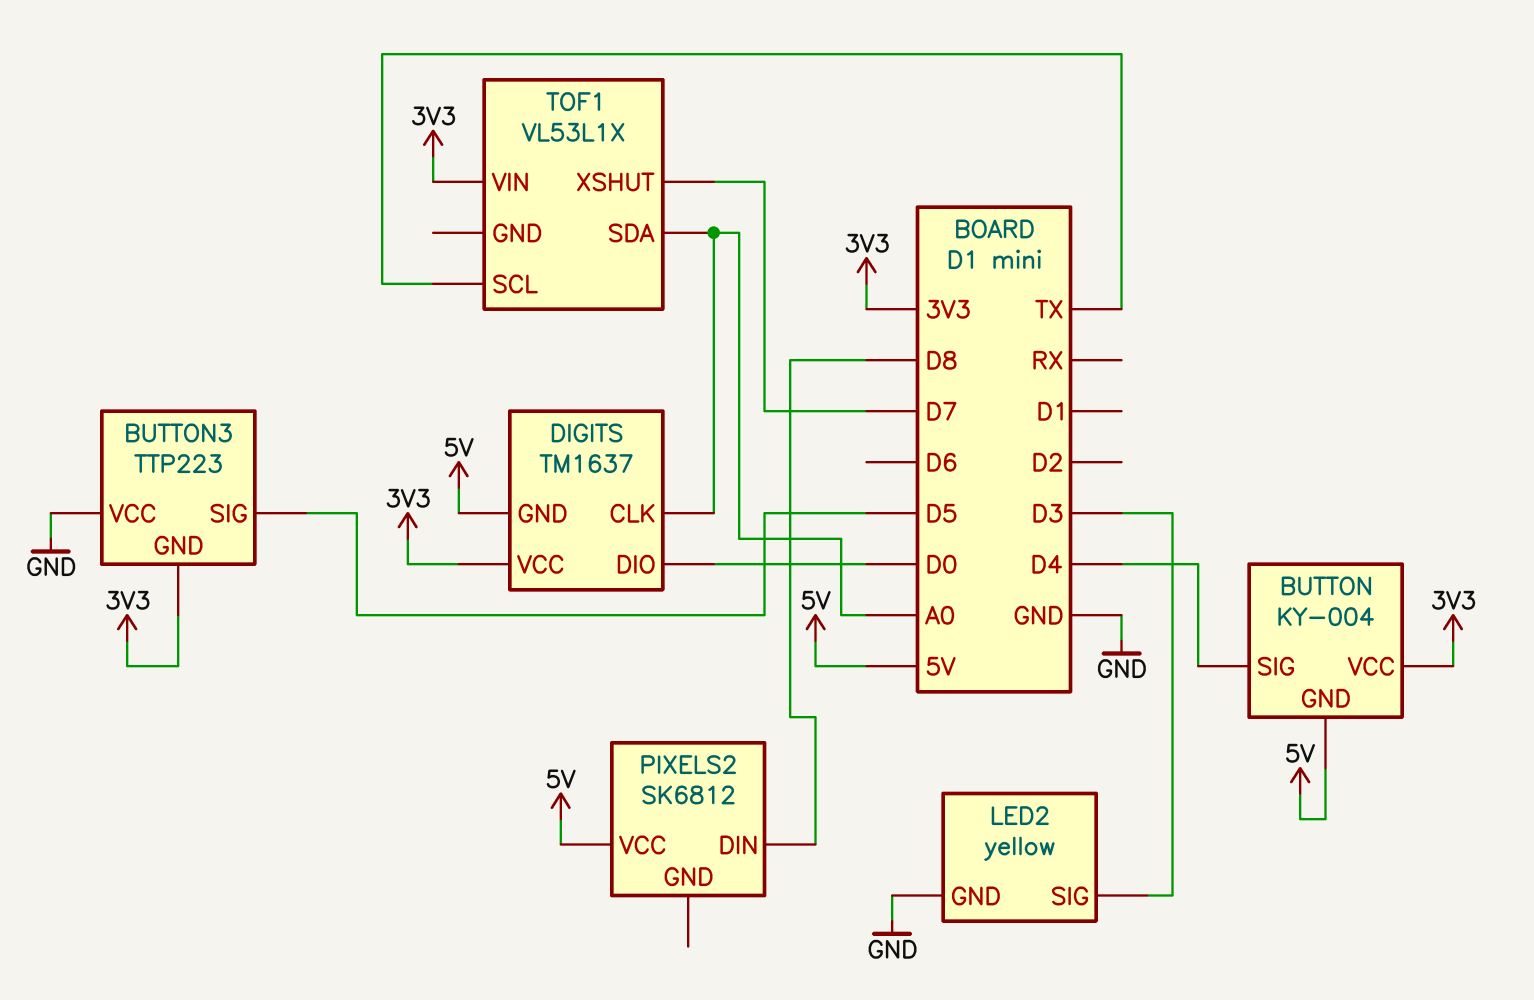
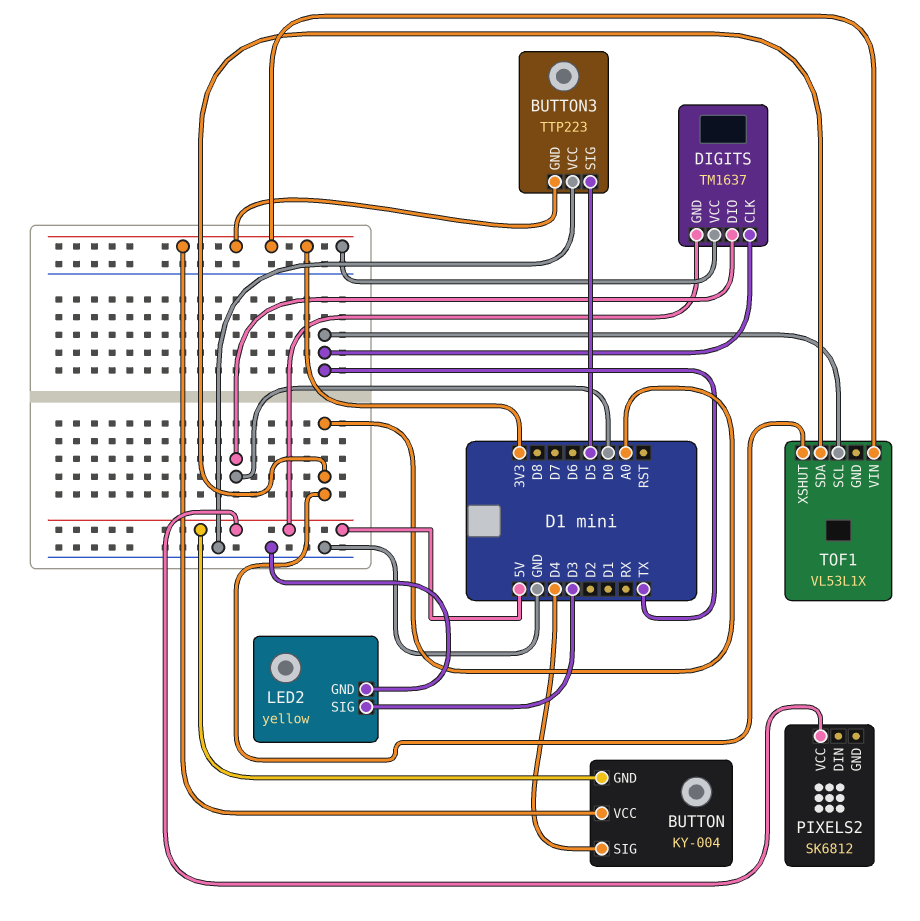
DIGITS pin CLK: A0 -> TX
PIXELS2 pin DIN: D8 -> none
TOF1 pin XSHUT: D7 -> A0

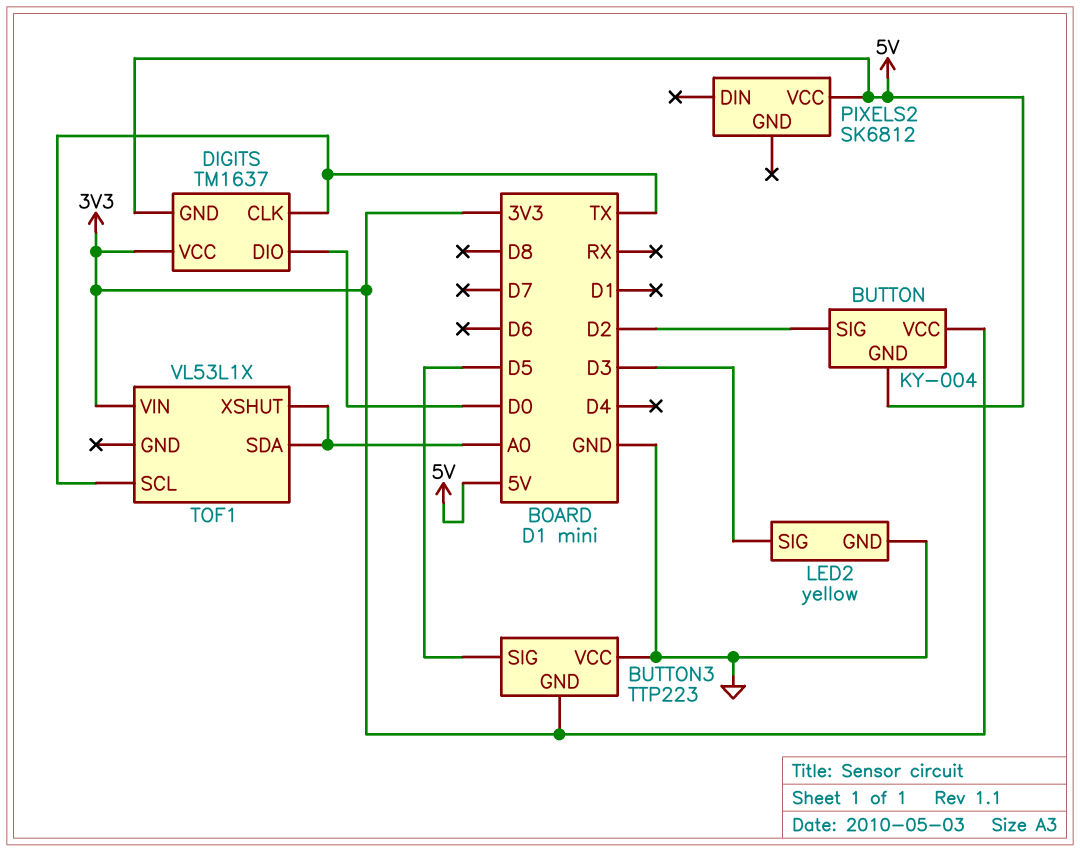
BUTTON pin SIG: D4 -> D2

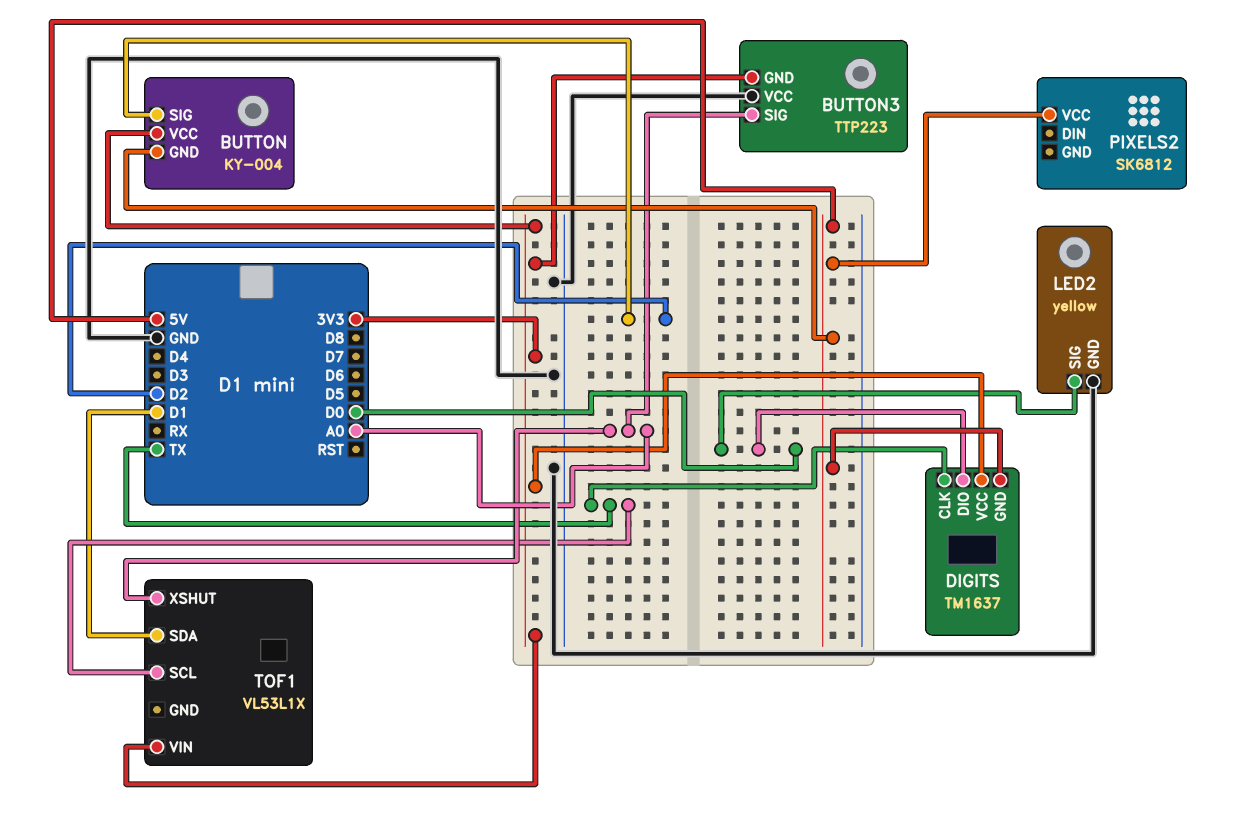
BUTTON3 pin SIG: D5 -> A0
LED2 pin SIG: D3 -> D0
TOF1 pin SDA: A0 -> D1

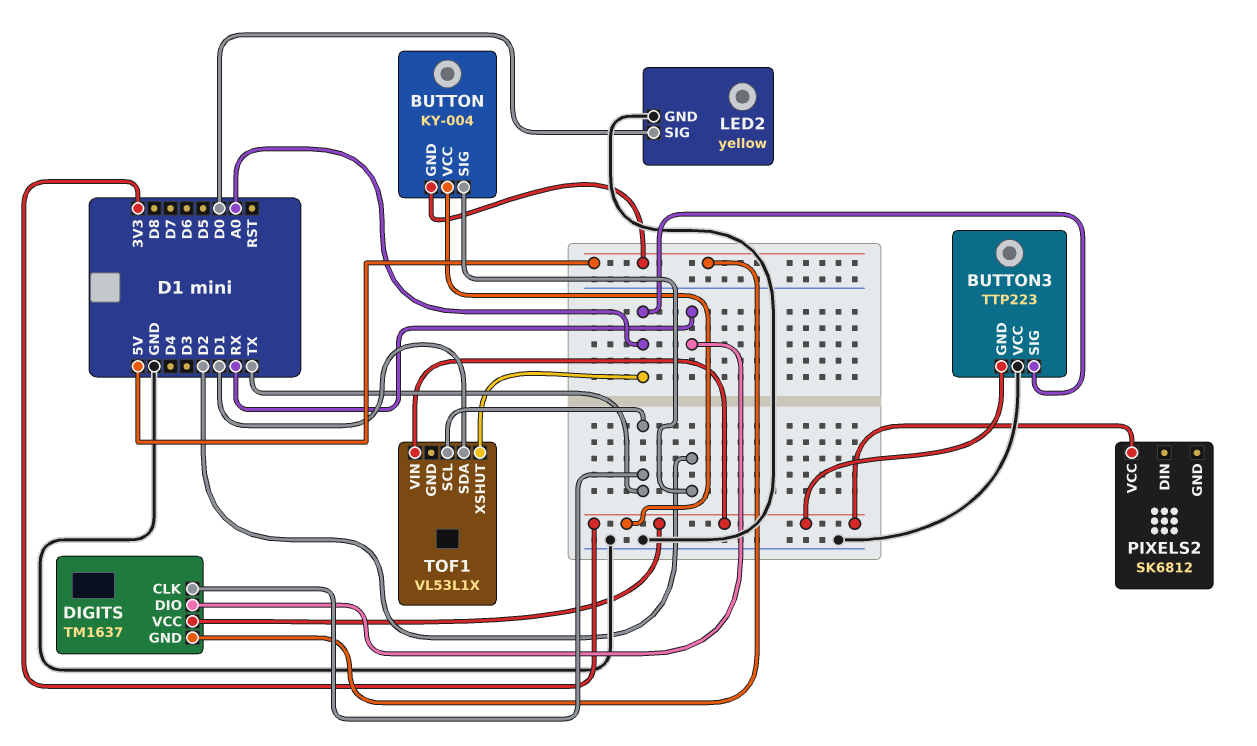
DIGITS pin DIO: D0 -> RX
PIXELS2 pin VCC: 5V -> 3V3

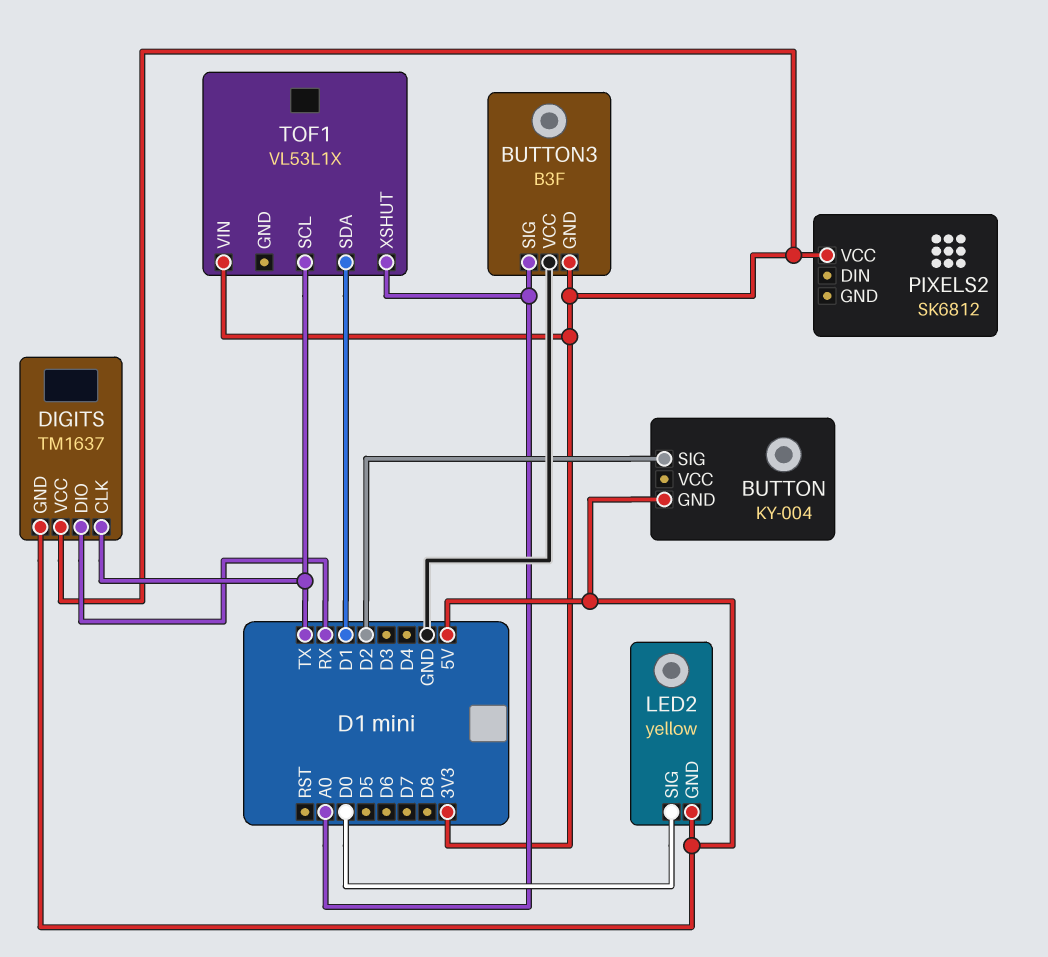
BUTTON pin VCC: 3V3 -> none
BUTTON3: TTP223 -> B3F
LED2 pin GND: GND -> 5V

